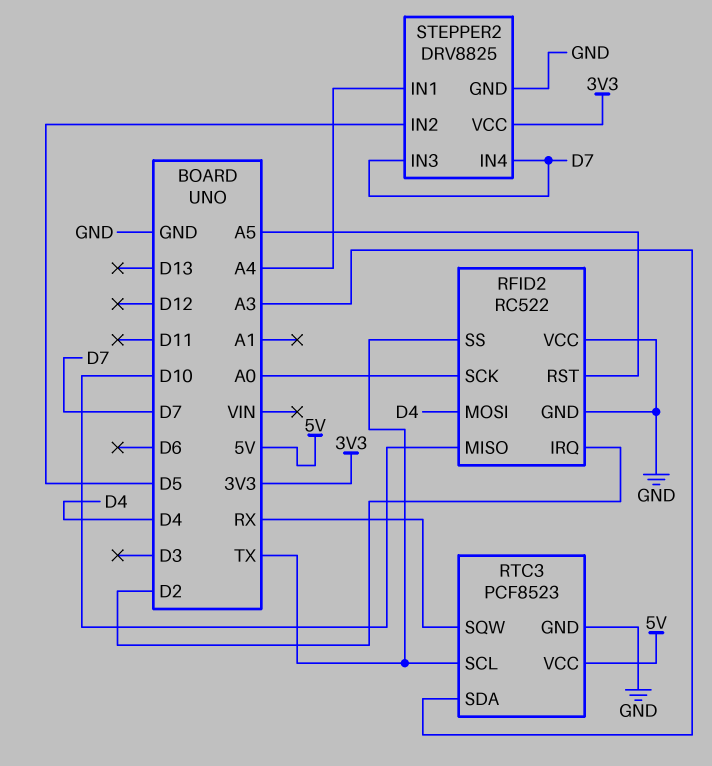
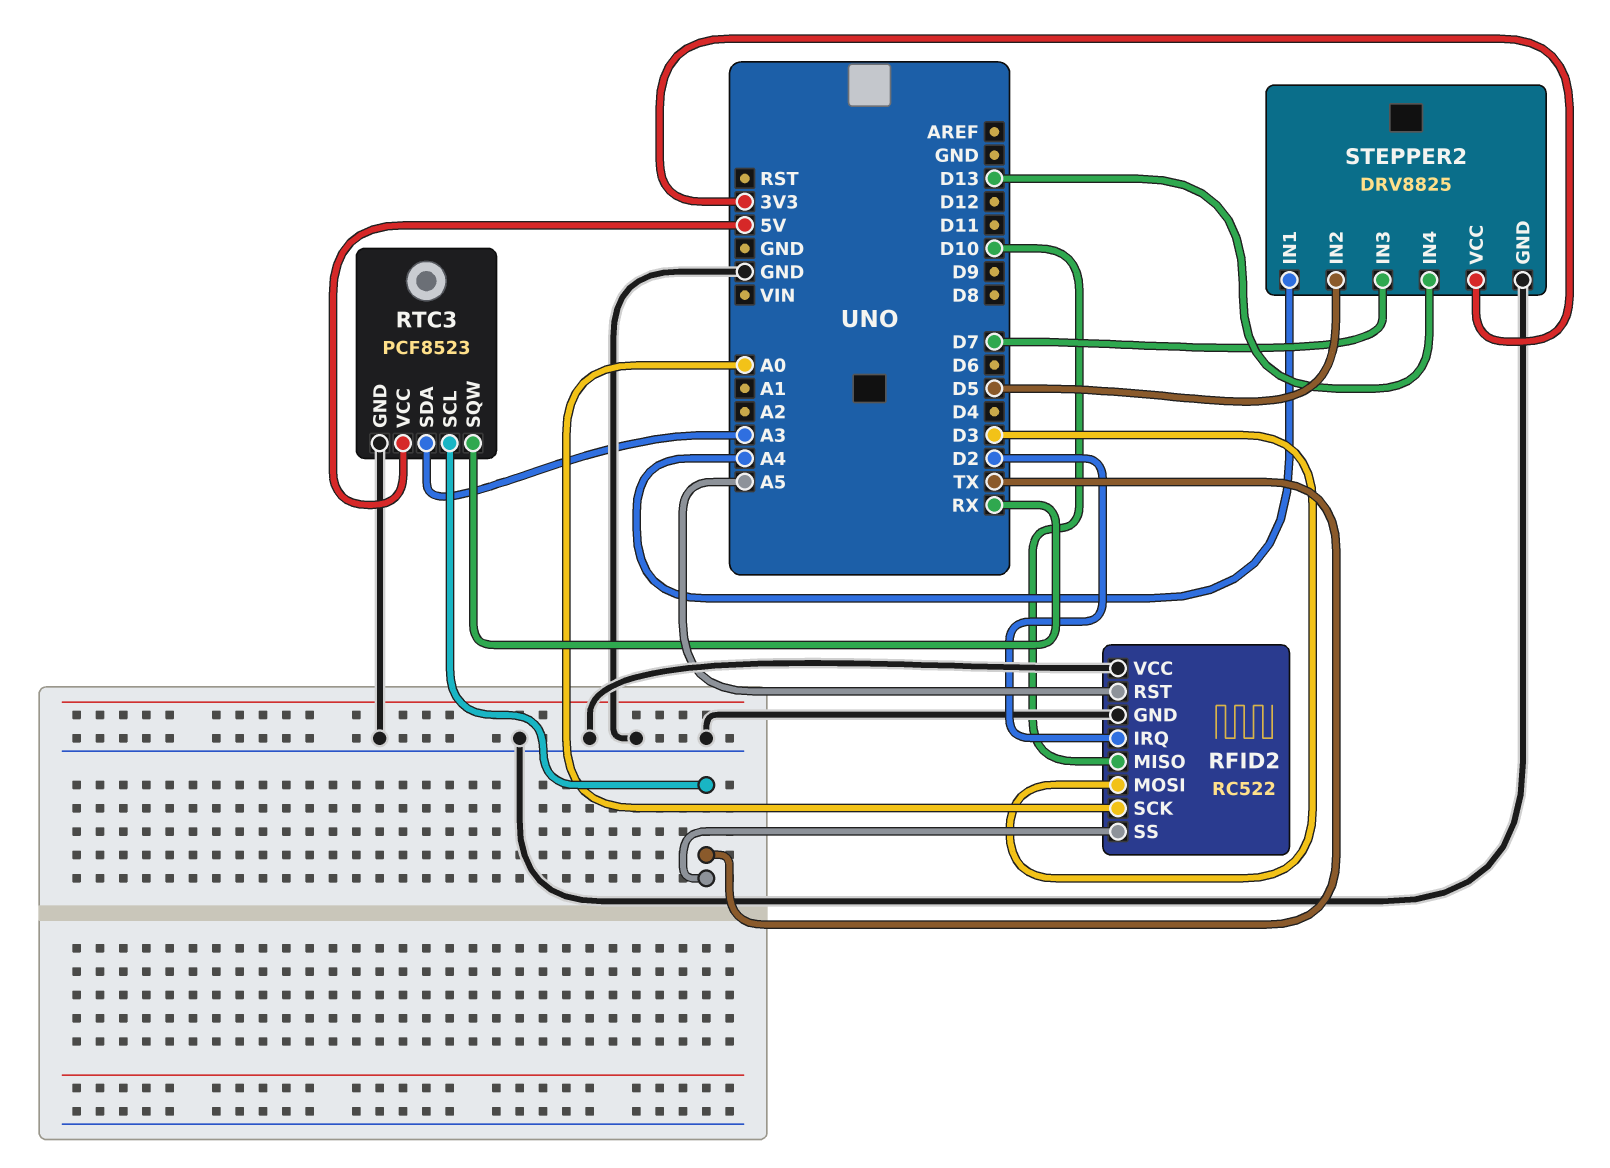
RFID2 pin MOSI: D4 -> D3
STEPPER2 pin IN4: D7 -> D13

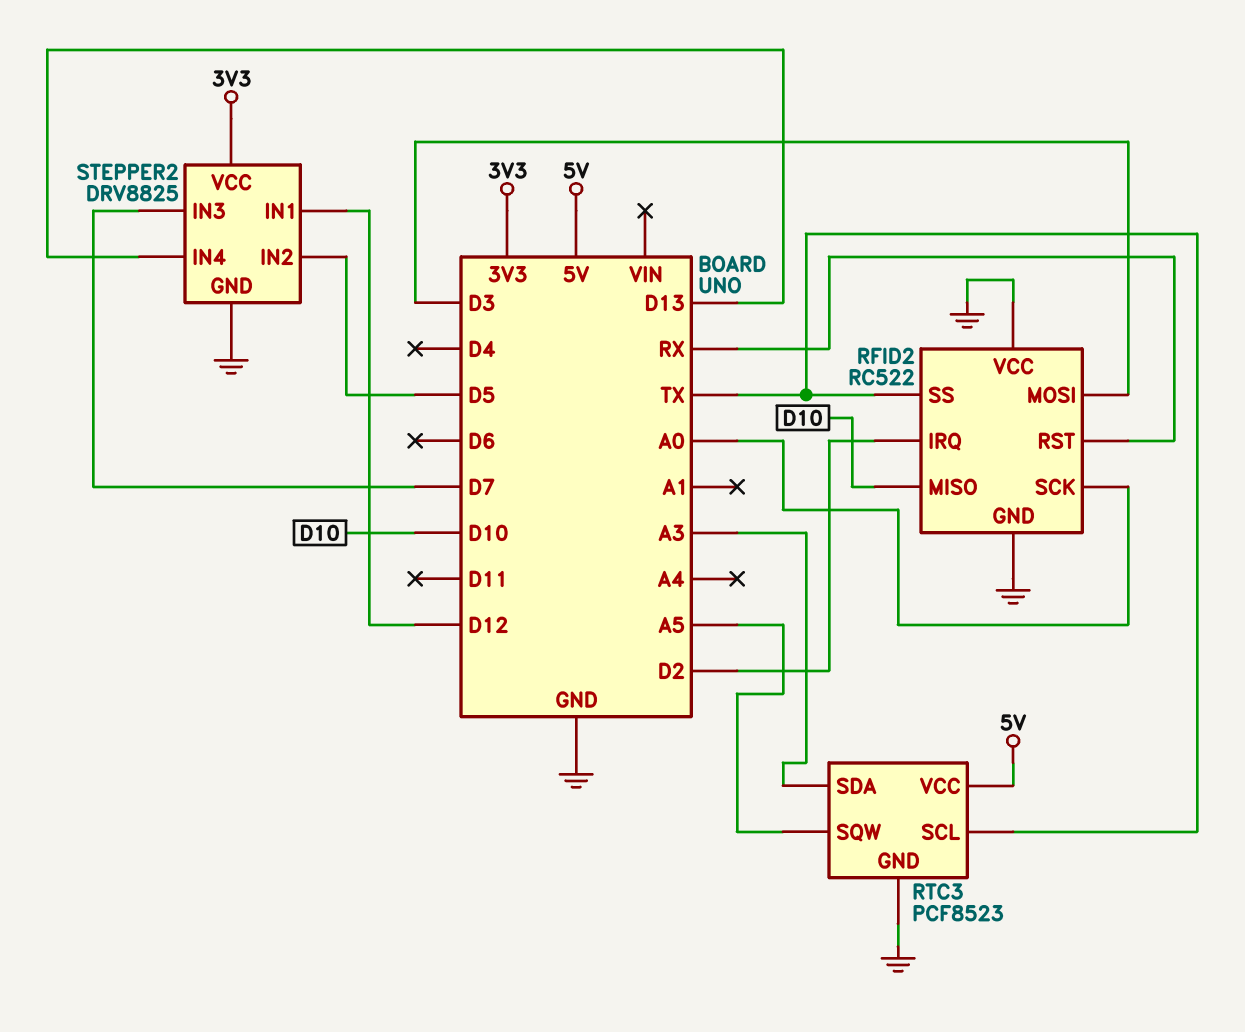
RFID2 pin RST: A5 -> RX
RTC3 pin SQW: RX -> A5
STEPPER2 pin IN1: A4 -> D12

